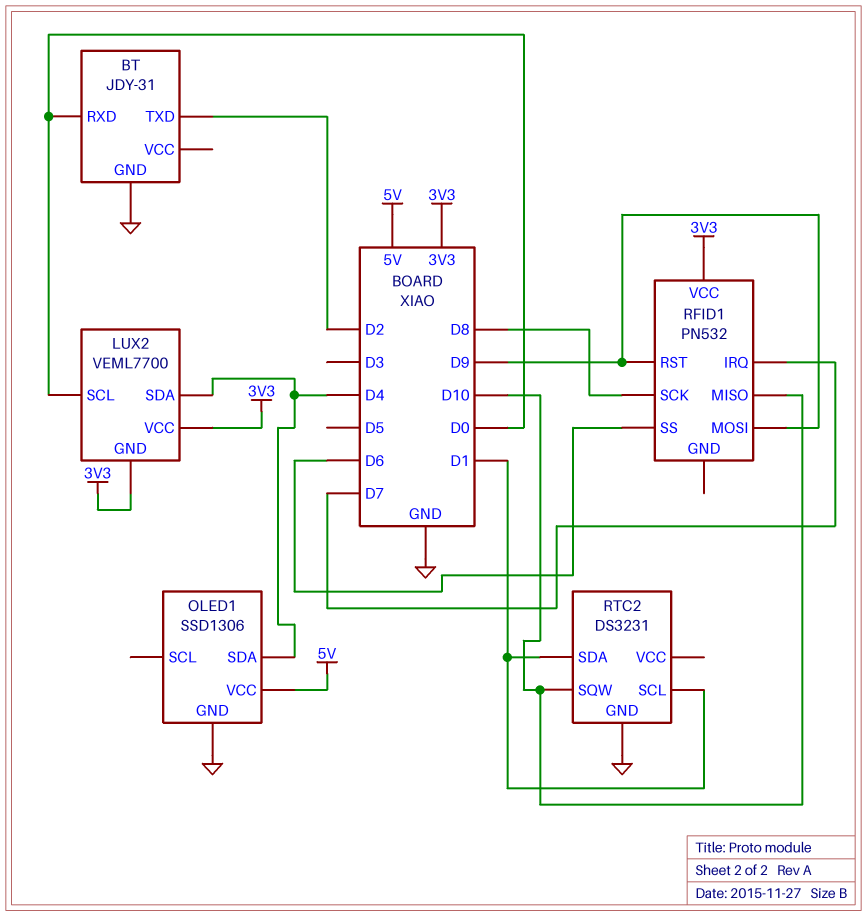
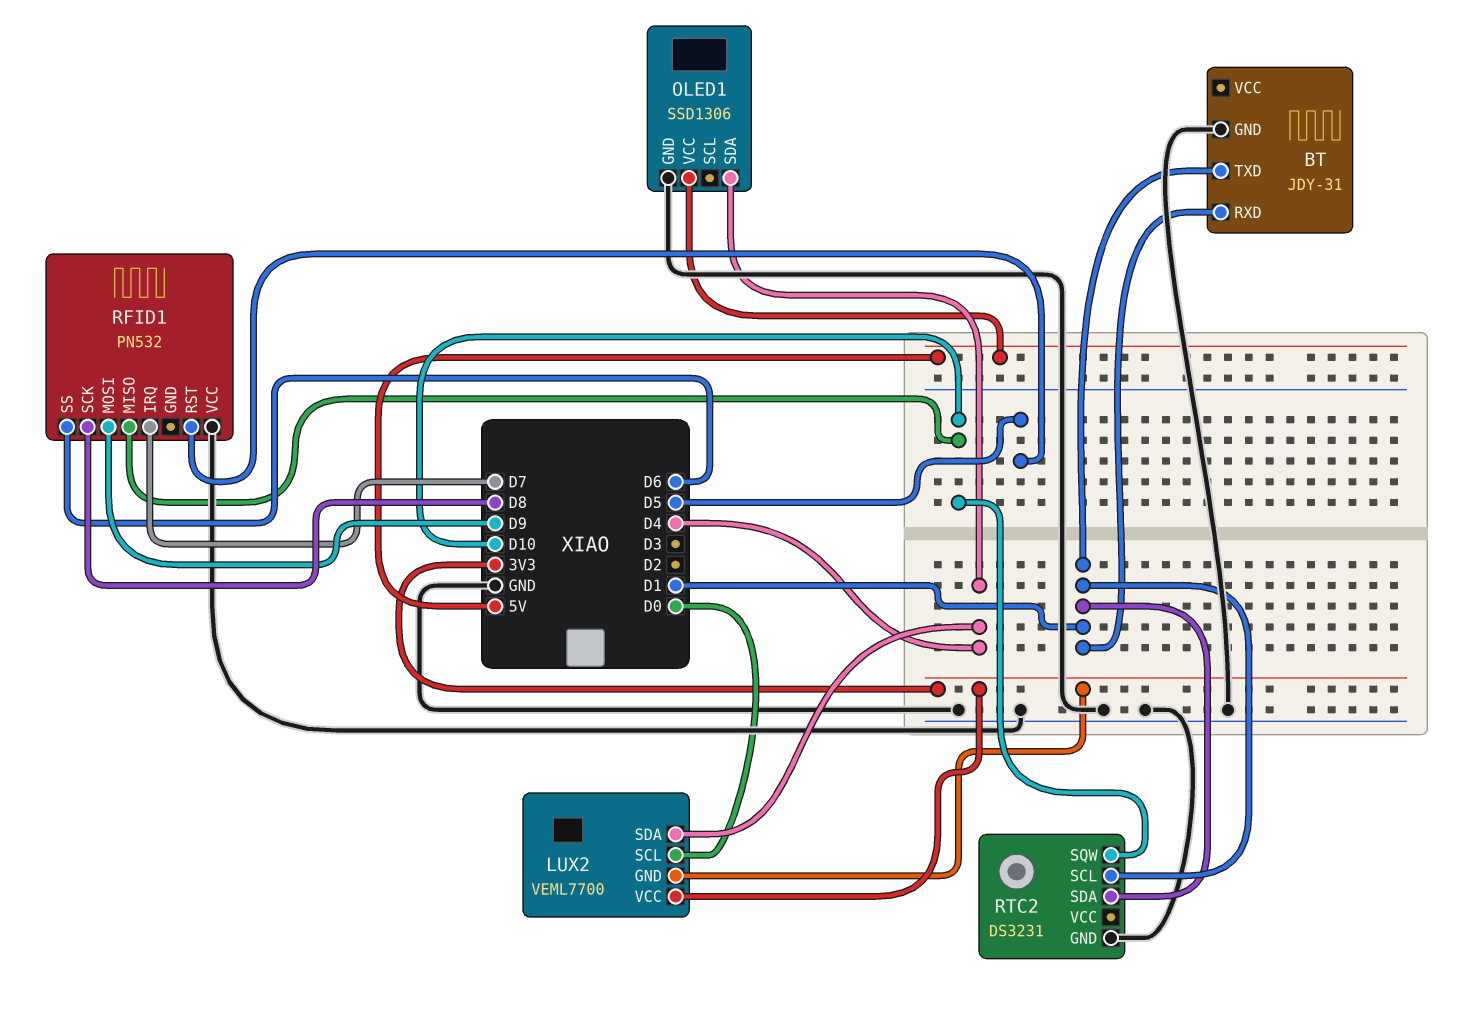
BT pin RXD: D0 -> D1
BT pin TXD: D2 -> D1
RFID1 pin RST: D9 -> D5
RFID1 pin VCC: 3V3 -> GND

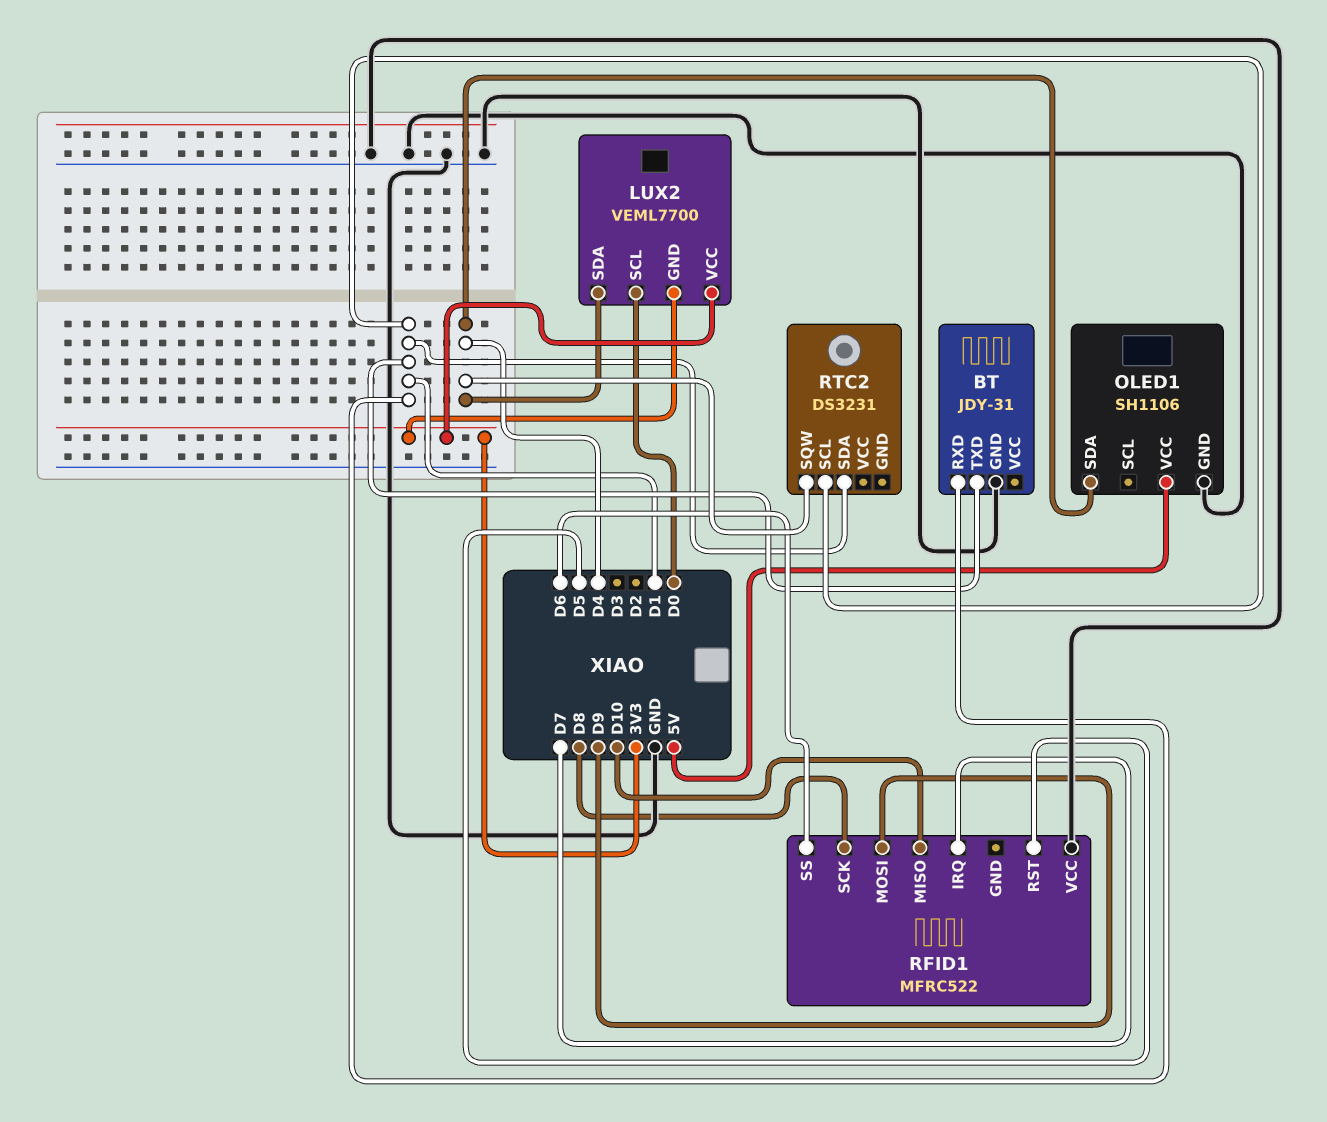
OLED1: SSD1306 -> SH1106
RFID1: PN532 -> MFRC522
RTC2 pin GND: GND -> none
RTC2 pin SQW: D10 -> D4

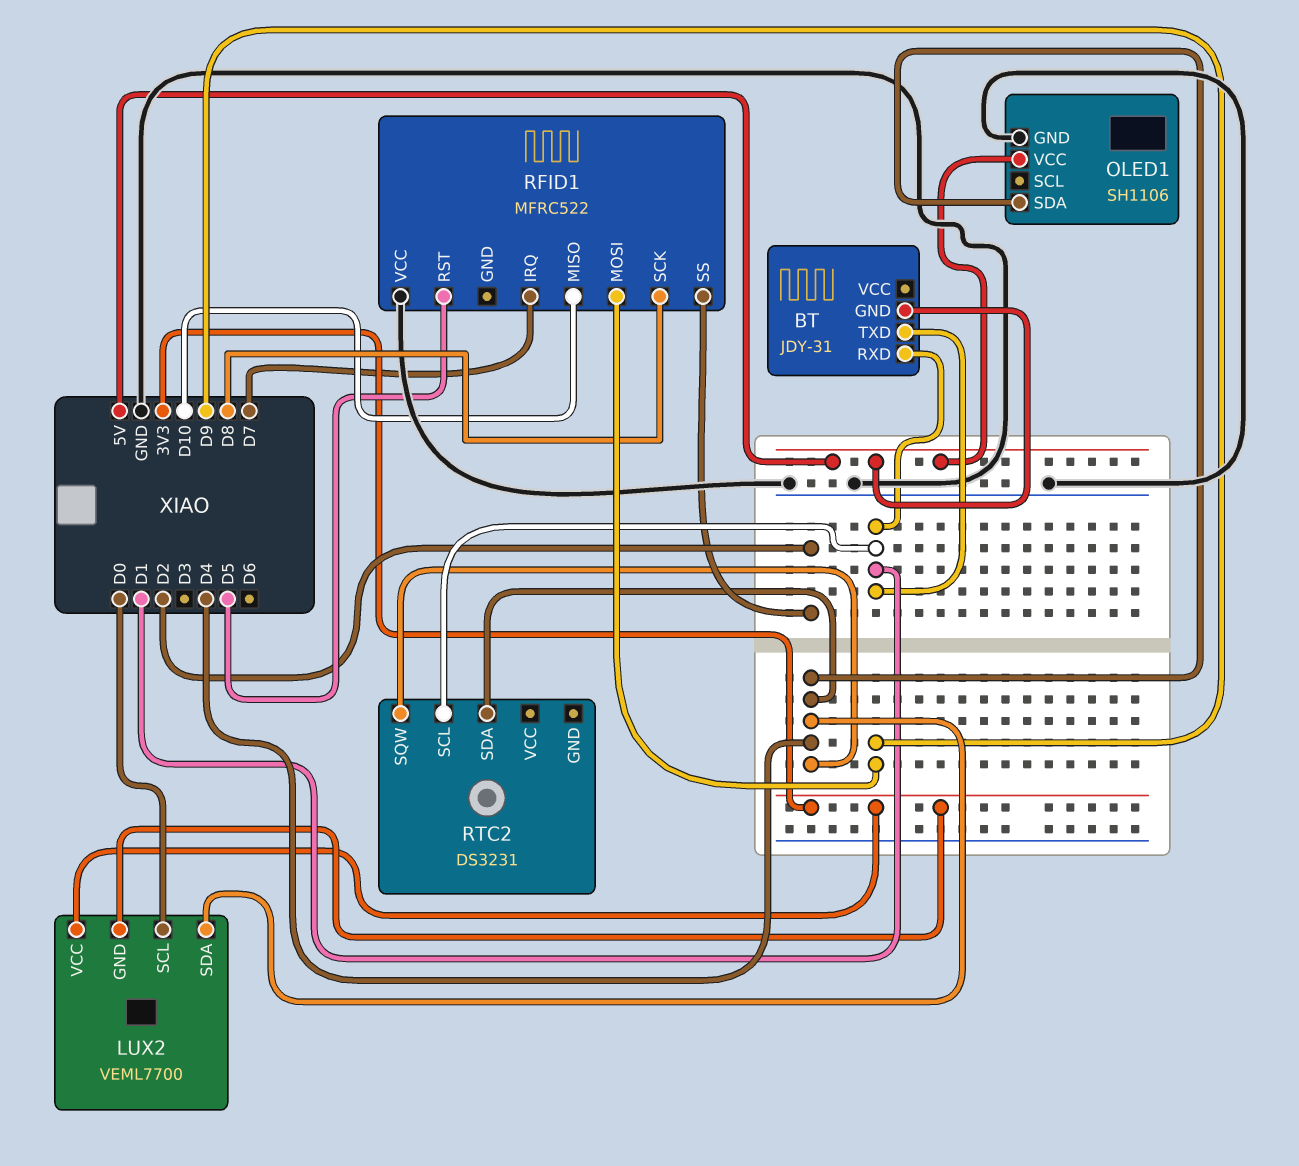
BT pin GND: GND -> 5V
RFID1 pin SS: D6 -> D2
RTC2 pin SDA: D1 -> D4

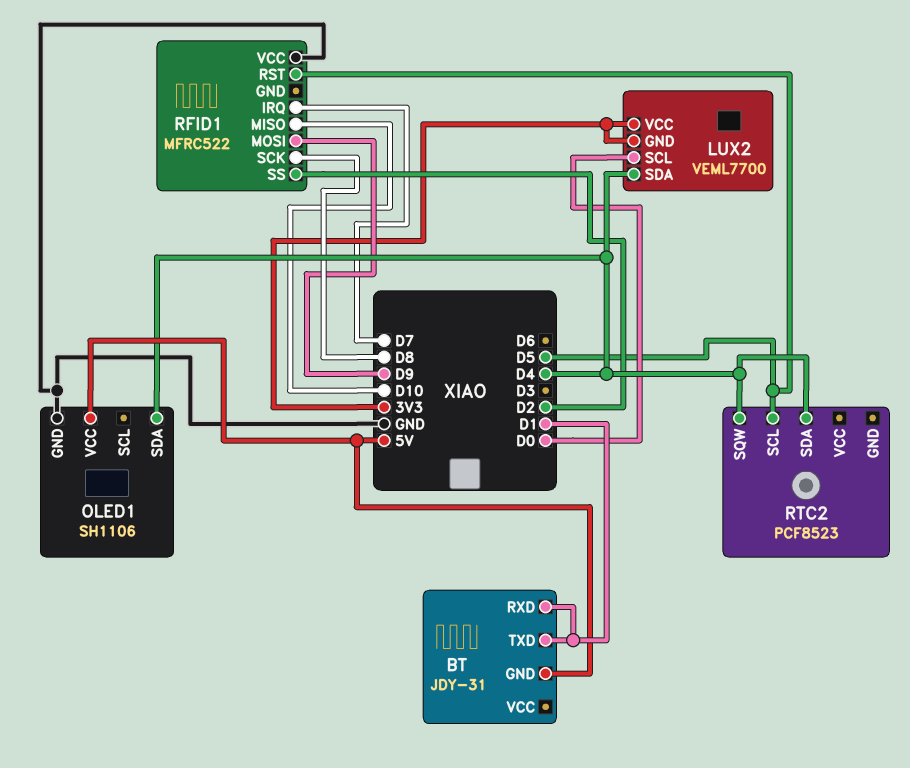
RTC2: DS3231 -> PCF8523
RTC2 pin SCL: D1 -> D5

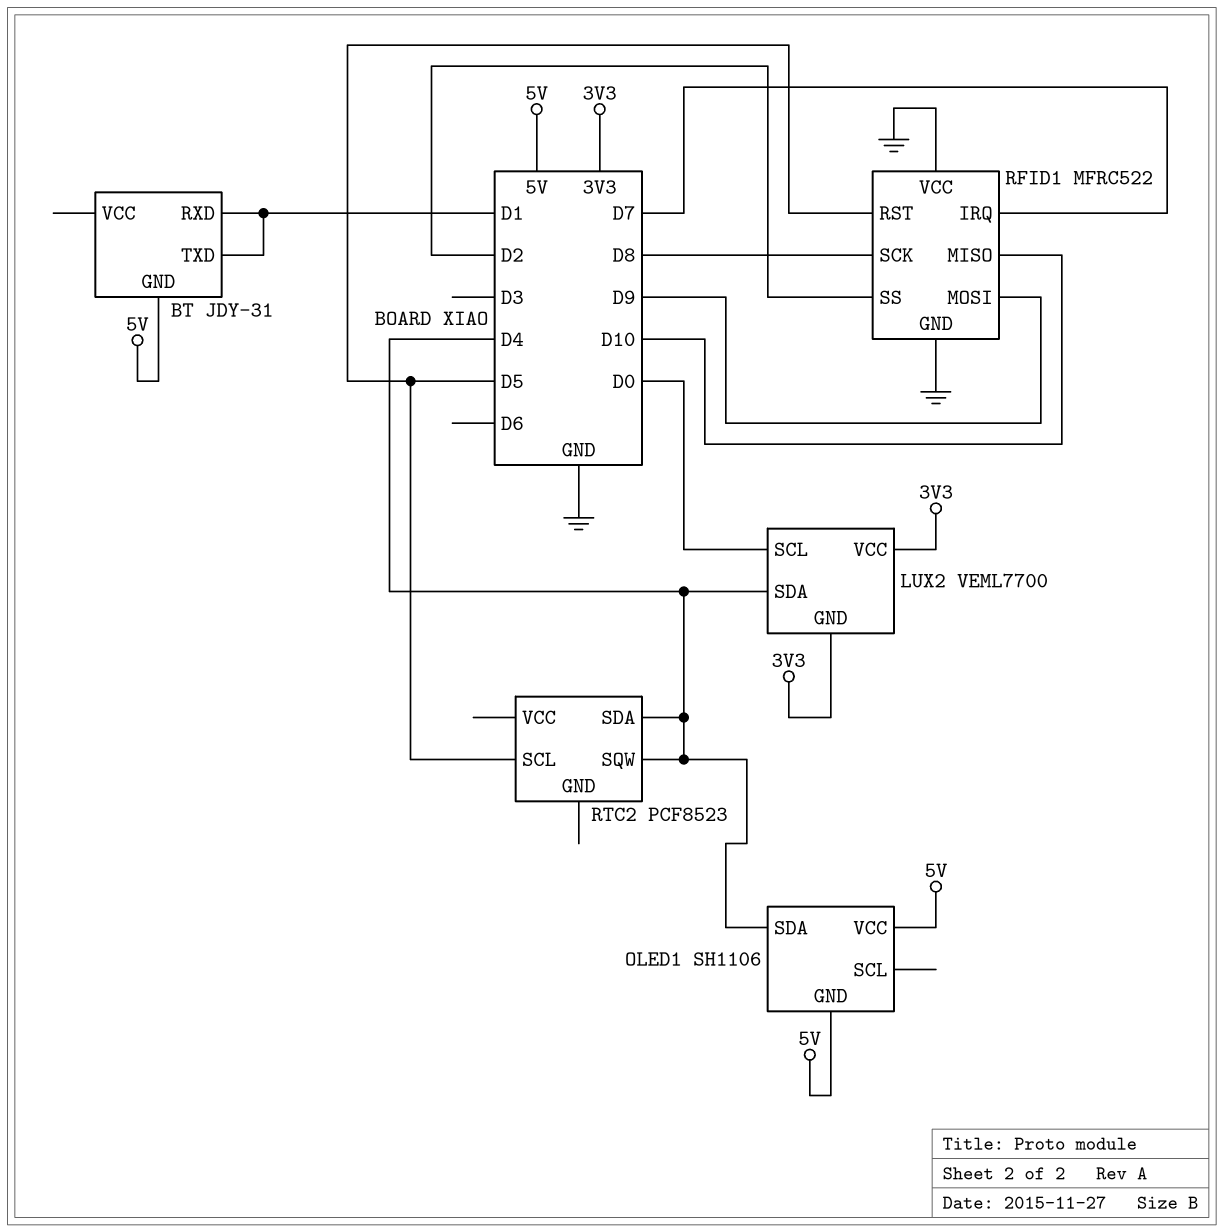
OLED1 pin GND: GND -> 5V
RFID1 pin GND: none -> GND

